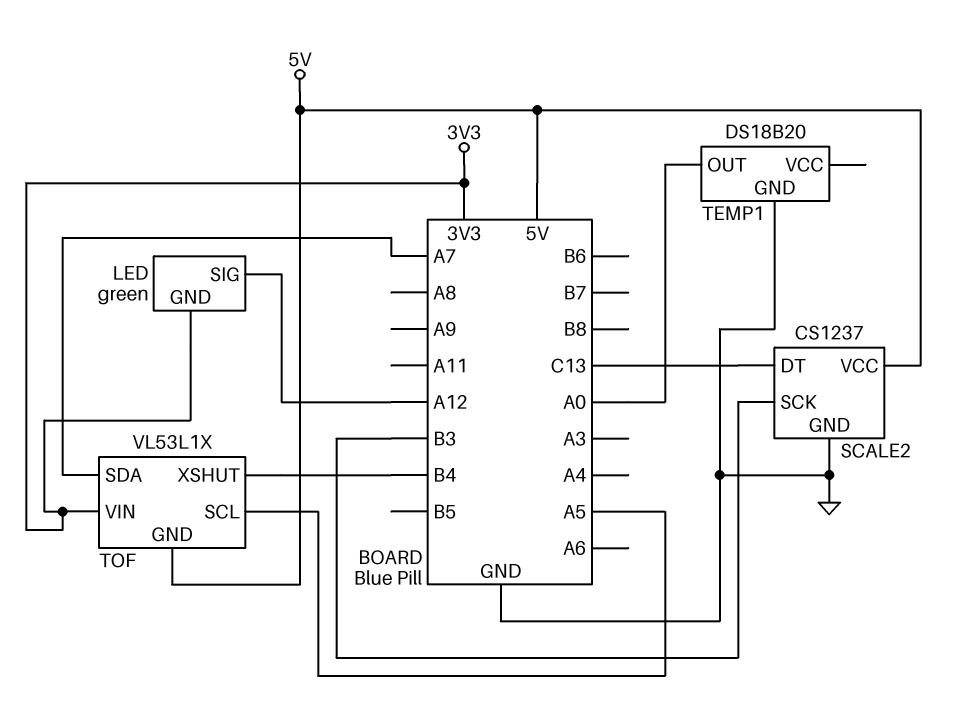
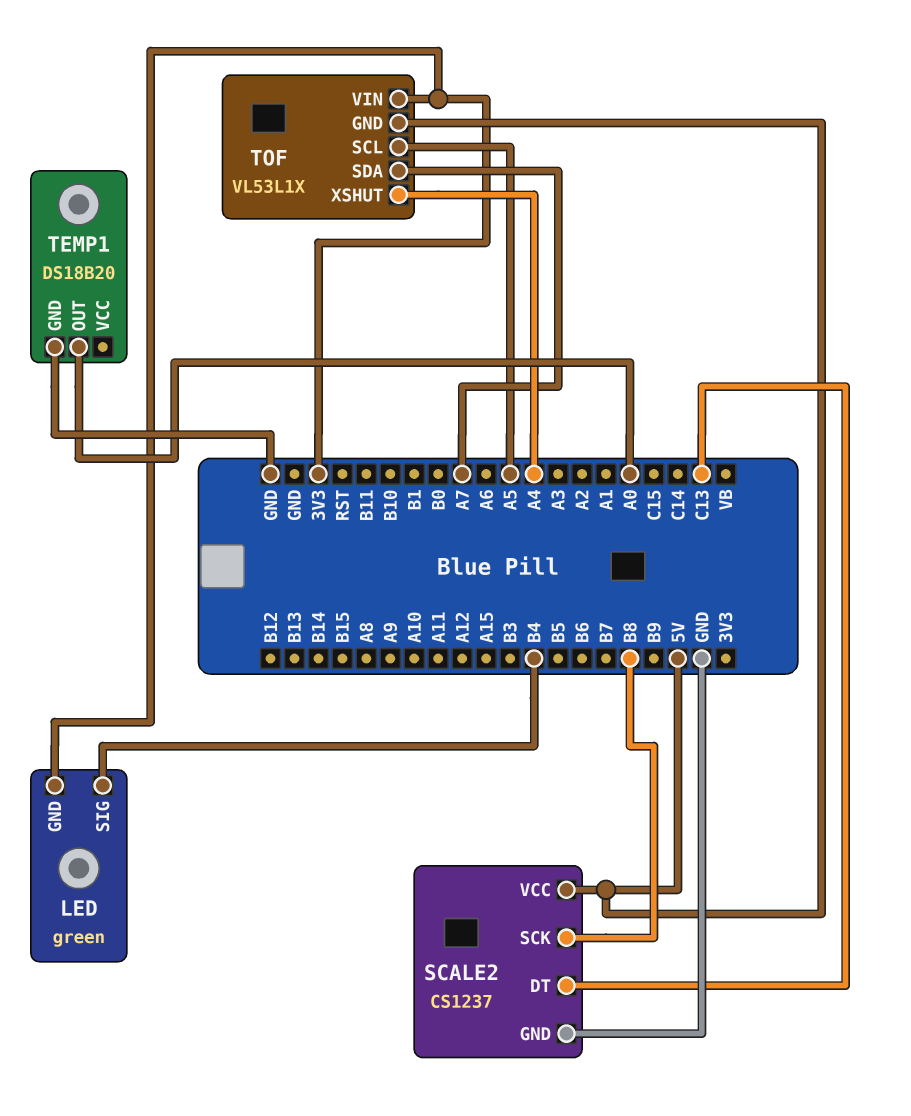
LED pin SIG: A12 -> B4
SCALE2 pin SCK: B3 -> B8
TOF pin XSHUT: B4 -> A4

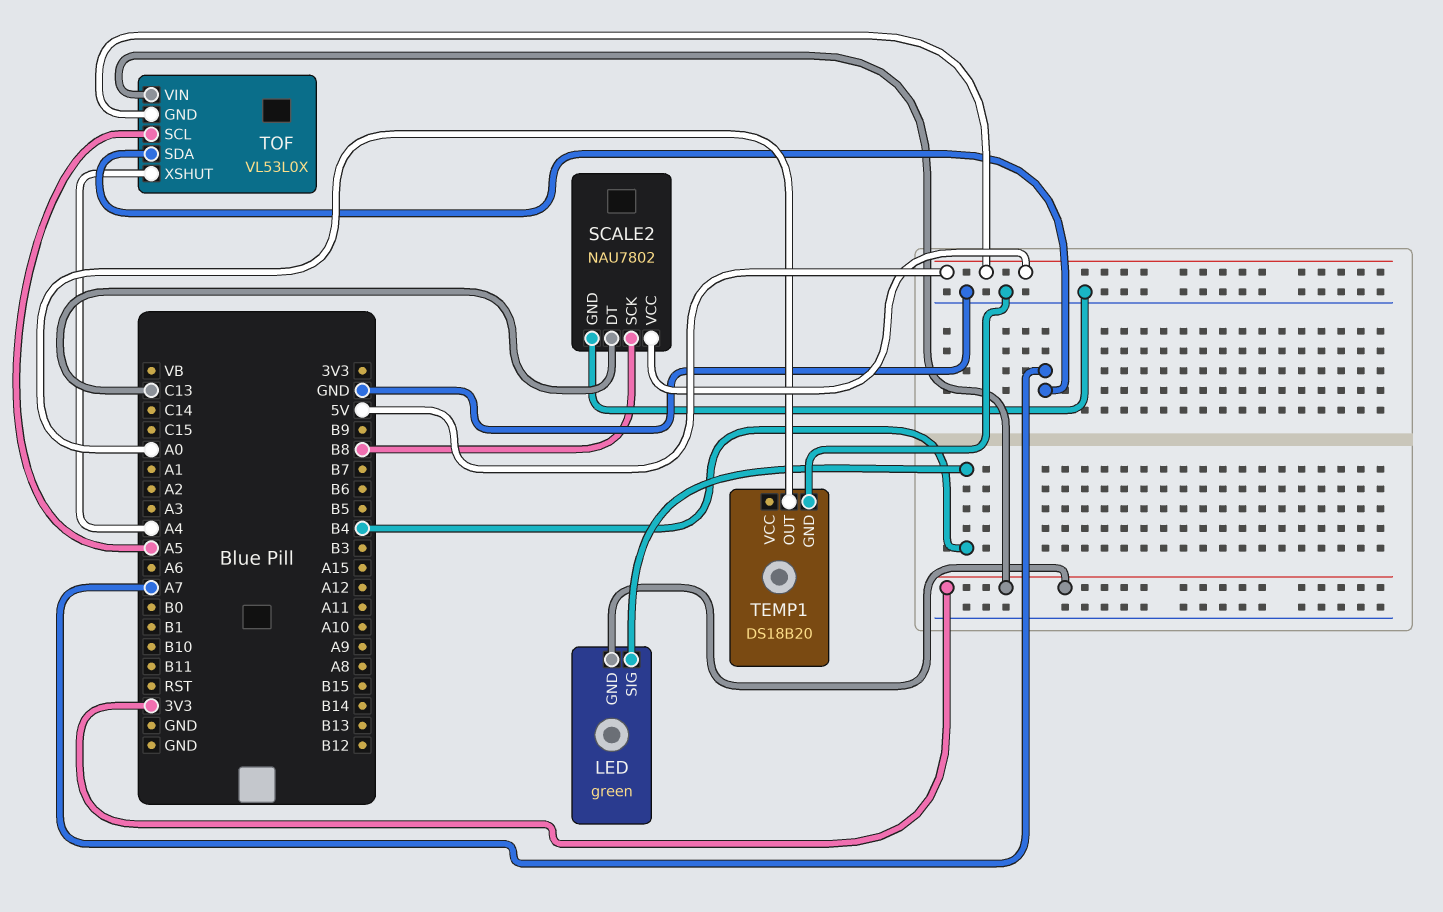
SCALE2: CS1237 -> NAU7802
TOF: VL53L1X -> VL53L0X

